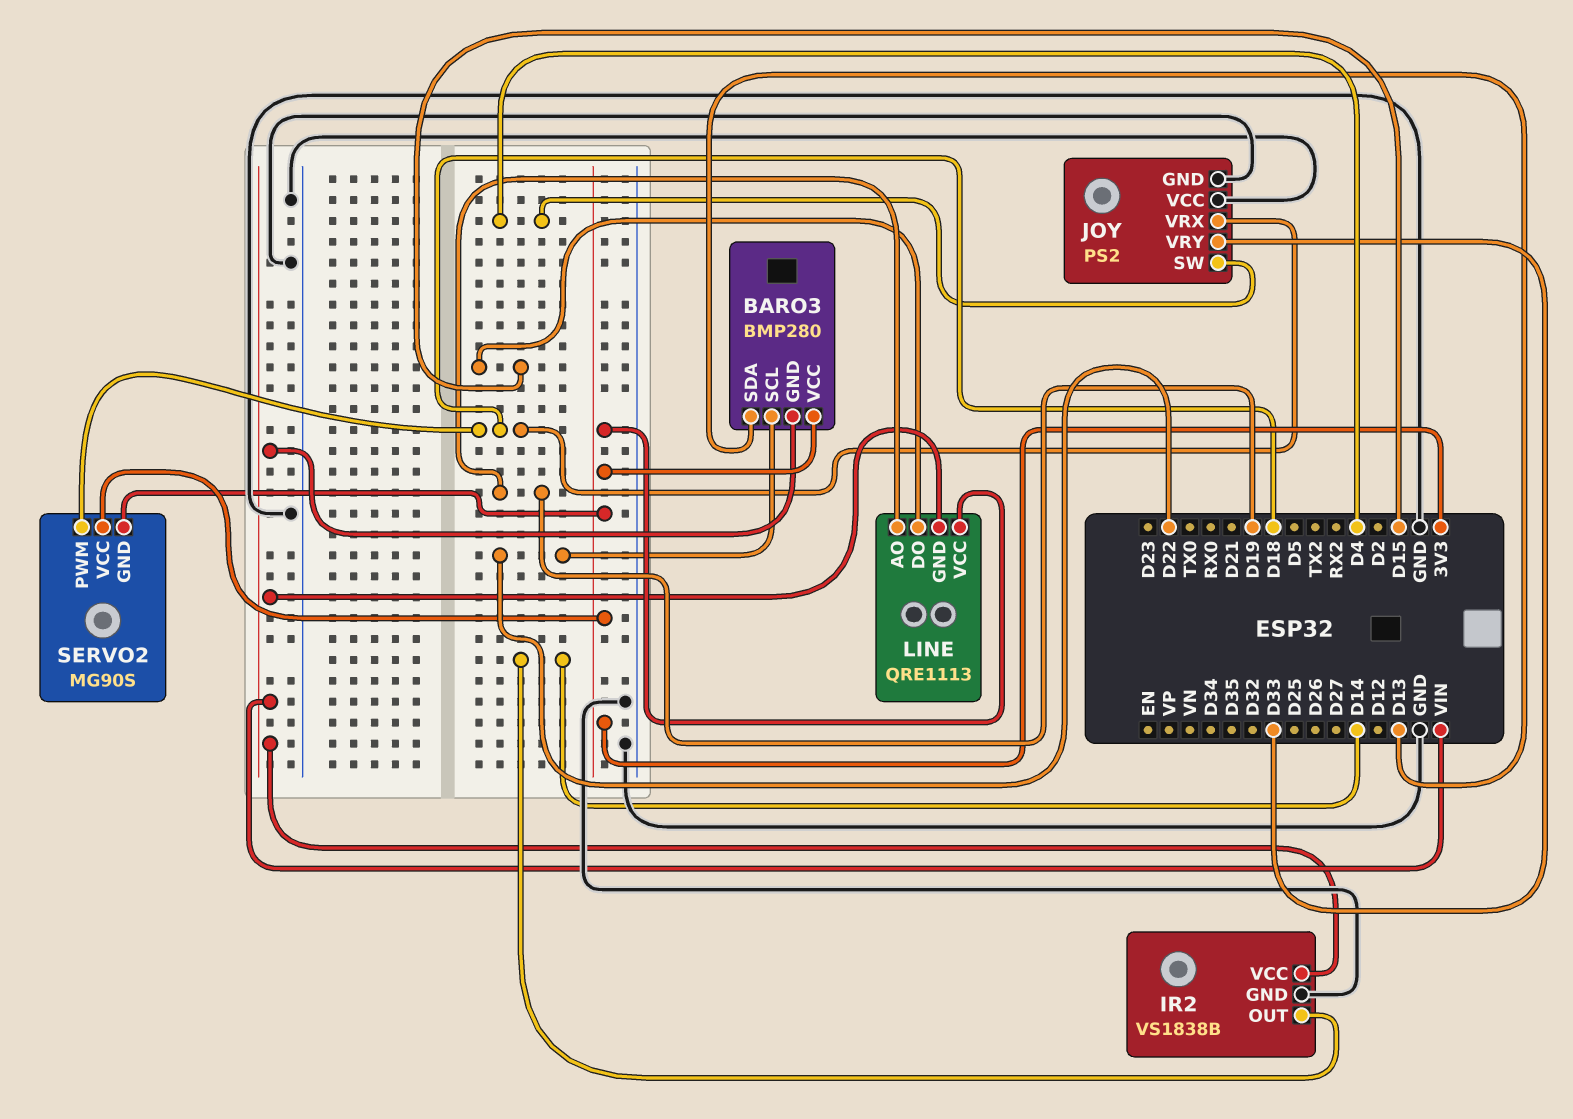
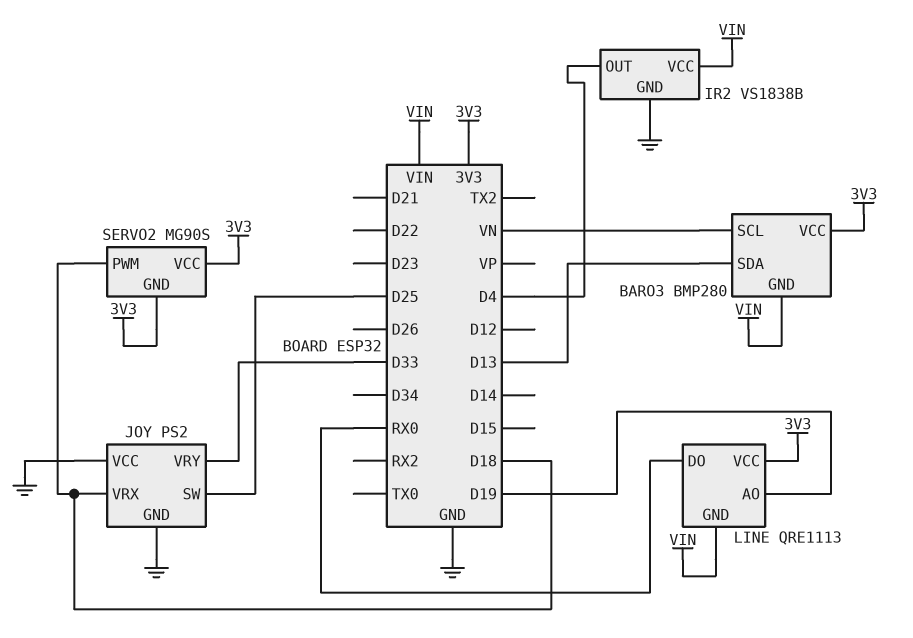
BARO3 pin SCL: D22 -> VN
IR2 pin OUT: D14 -> D4
JOY pin SW: D4 -> D25
LINE pin DO: D15 -> RX0

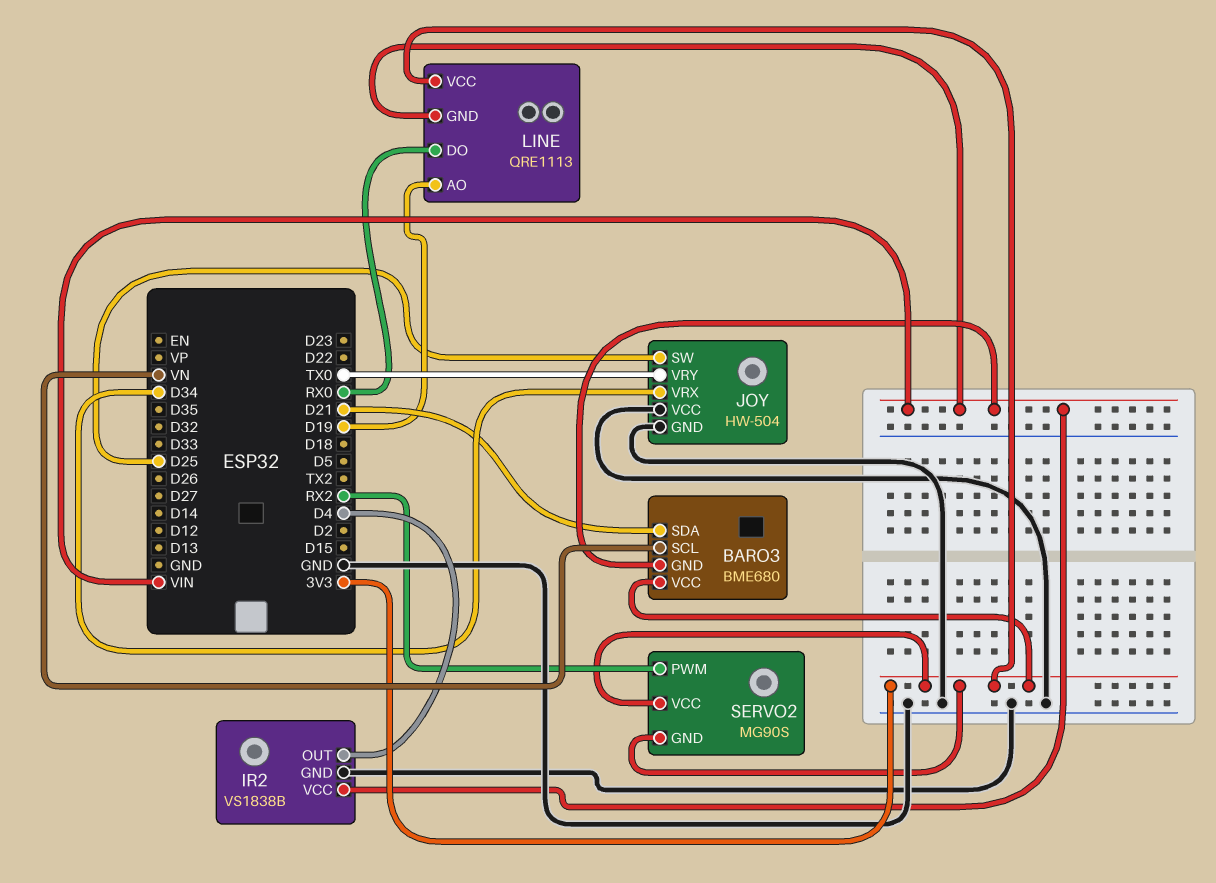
BARO3: BMP280 -> BME680
BARO3 pin SDA: D13 -> D21
JOY: PS2 -> HW-504
JOY pin VRX: D18 -> D34
JOY pin VRY: D33 -> TX0
SERVO2 pin PWM: D18 -> RX2

